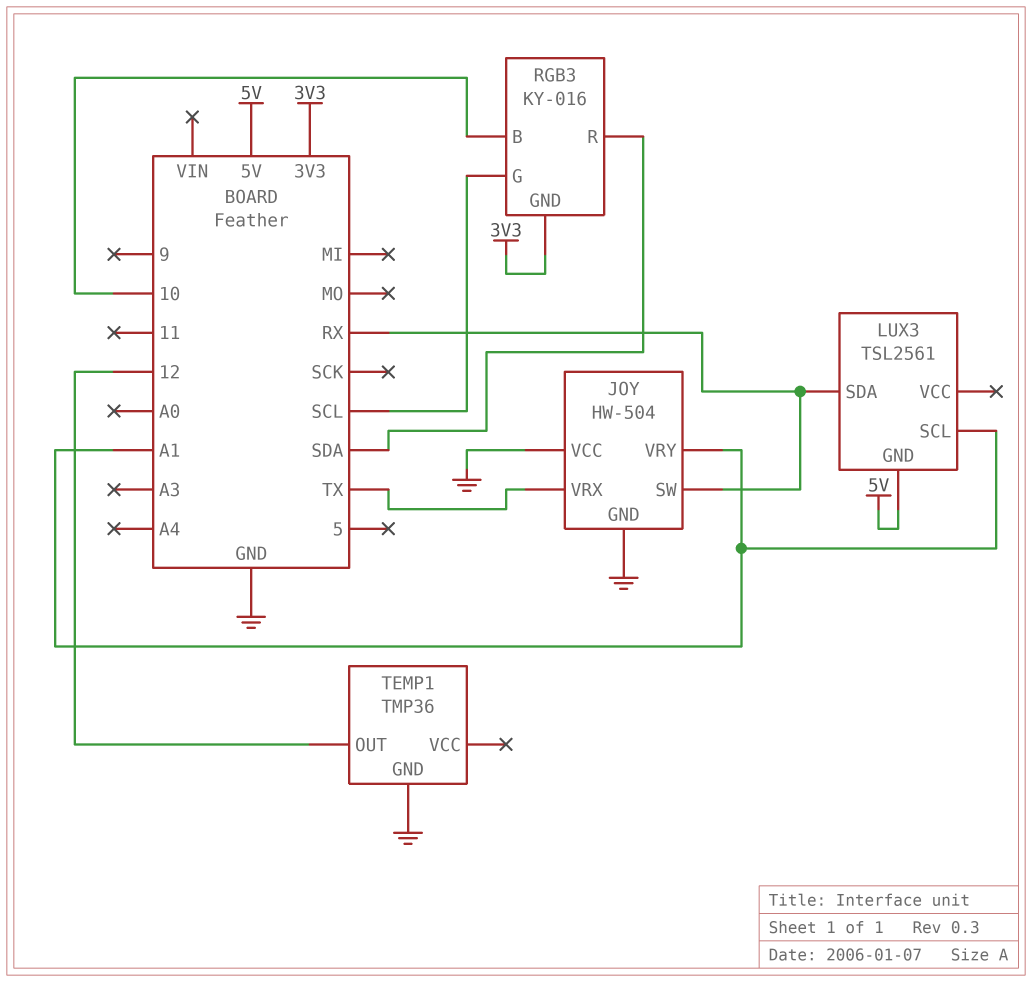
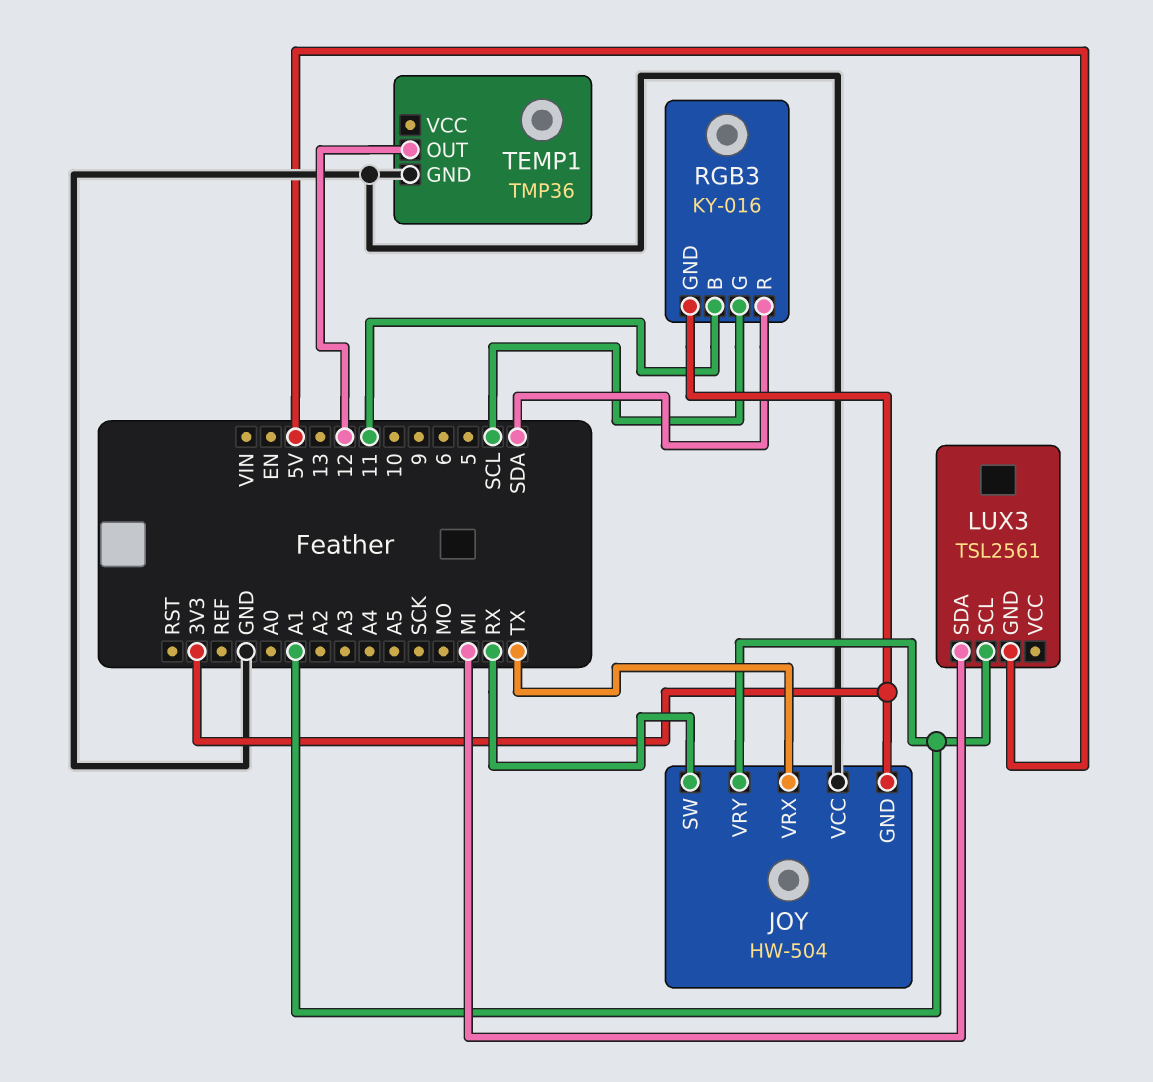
JOY pin GND: GND -> 3V3
LUX3 pin SDA: RX -> MI
RGB3 pin B: 10 -> 11

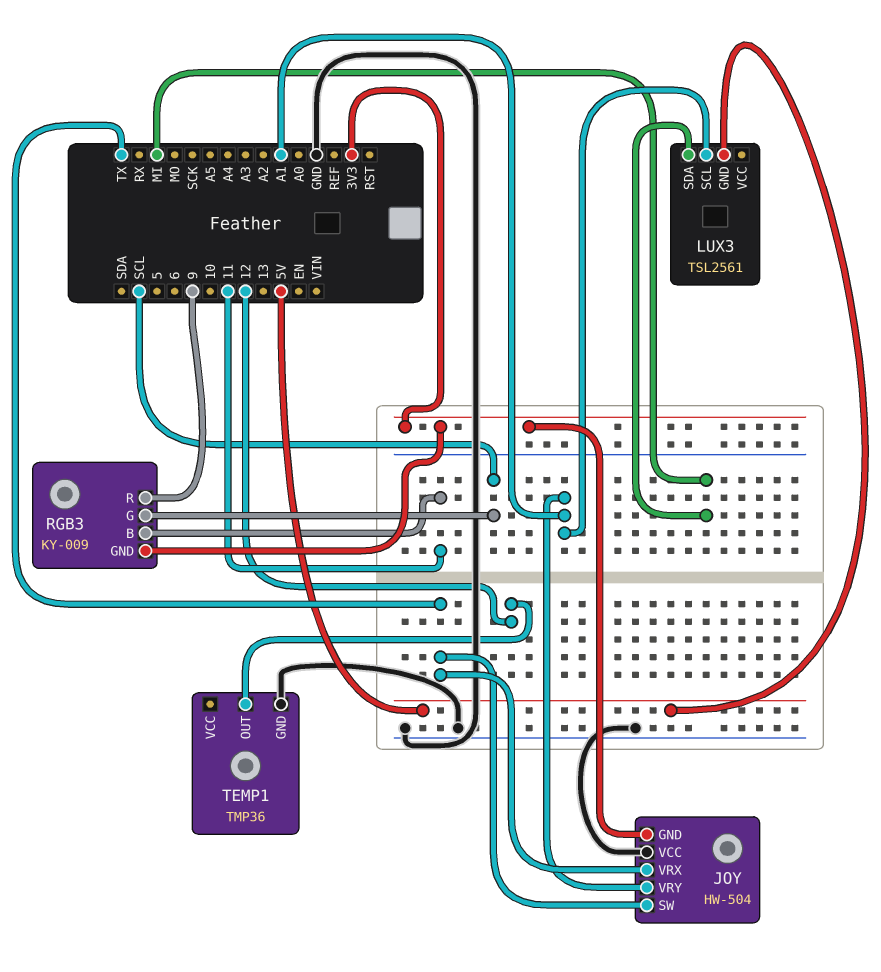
JOY pin SW: RX -> TX
RGB3: KY-016 -> KY-009
RGB3 pin R: SDA -> 9

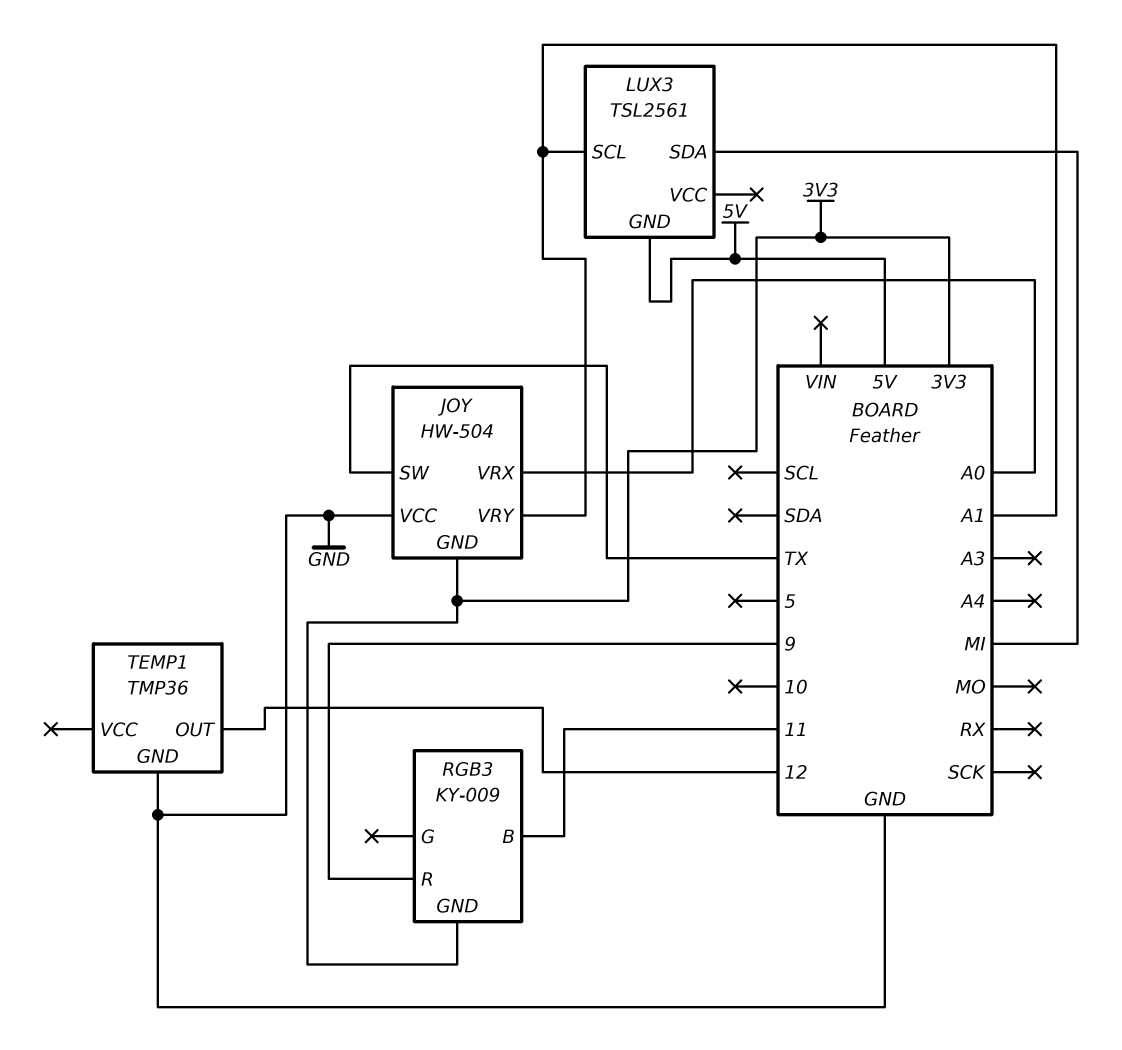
JOY pin VRX: TX -> A0
RGB3 pin G: SCL -> none

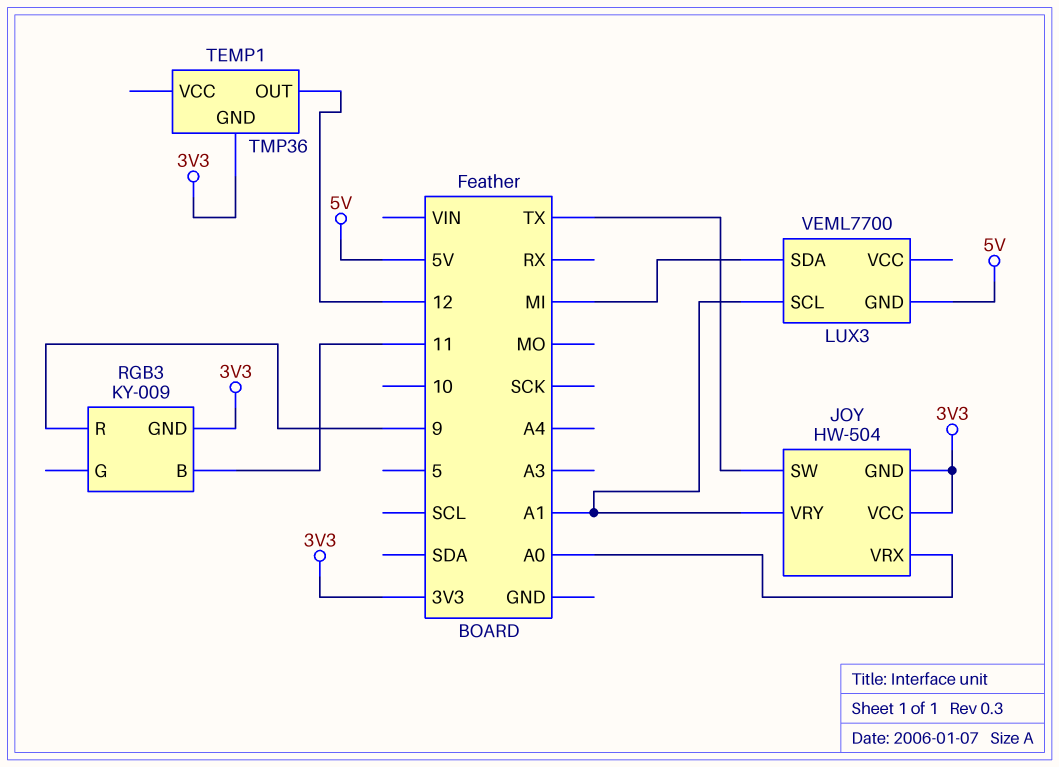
JOY pin VCC: GND -> 3V3
LUX3: TSL2561 -> VEML7700
TEMP1 pin GND: GND -> 3V3

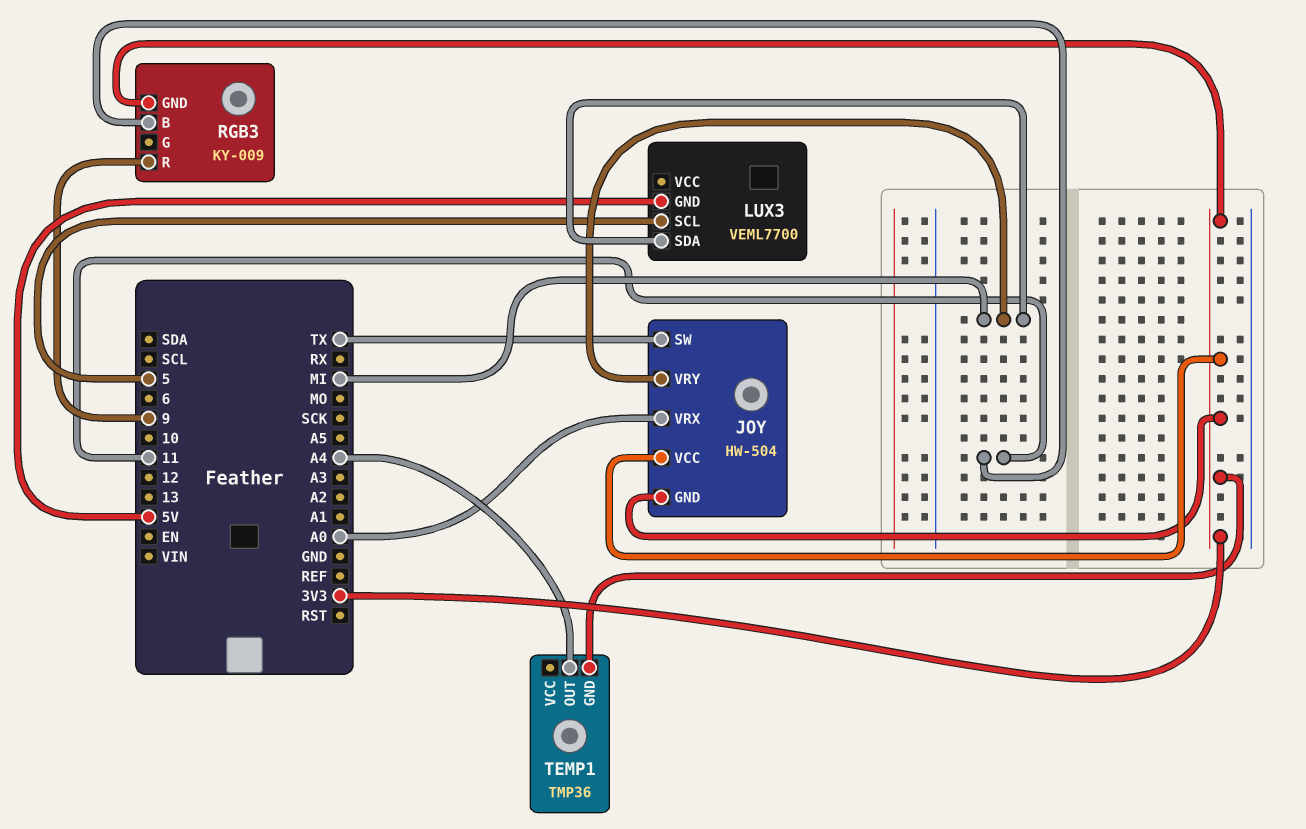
JOY pin VRY: A1 -> MI
LUX3 pin SCL: A1 -> 5
TEMP1 pin OUT: 12 -> A4

